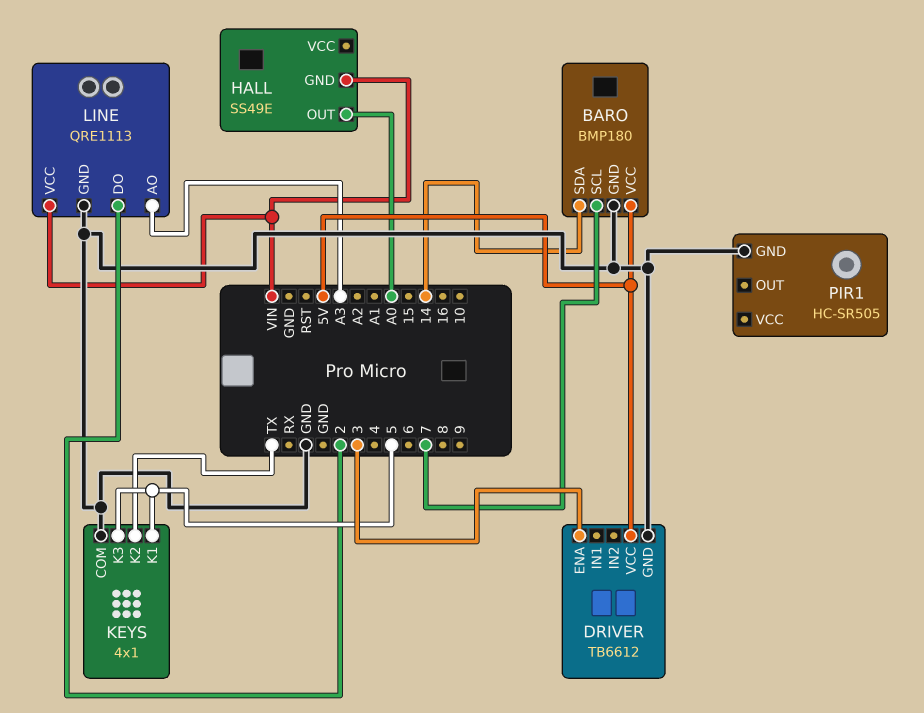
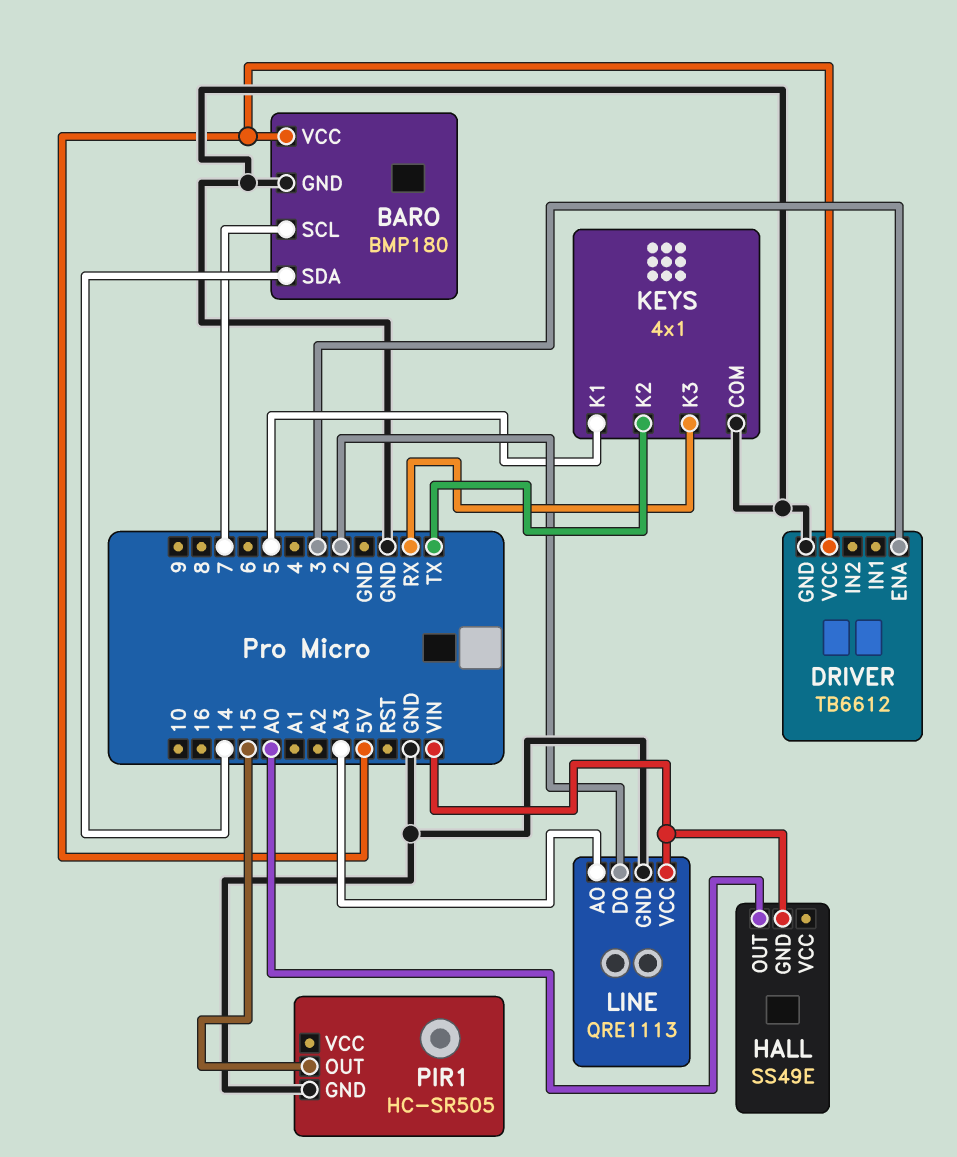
KEYS pin K3: 5 -> RX
PIR1 pin OUT: none -> 15

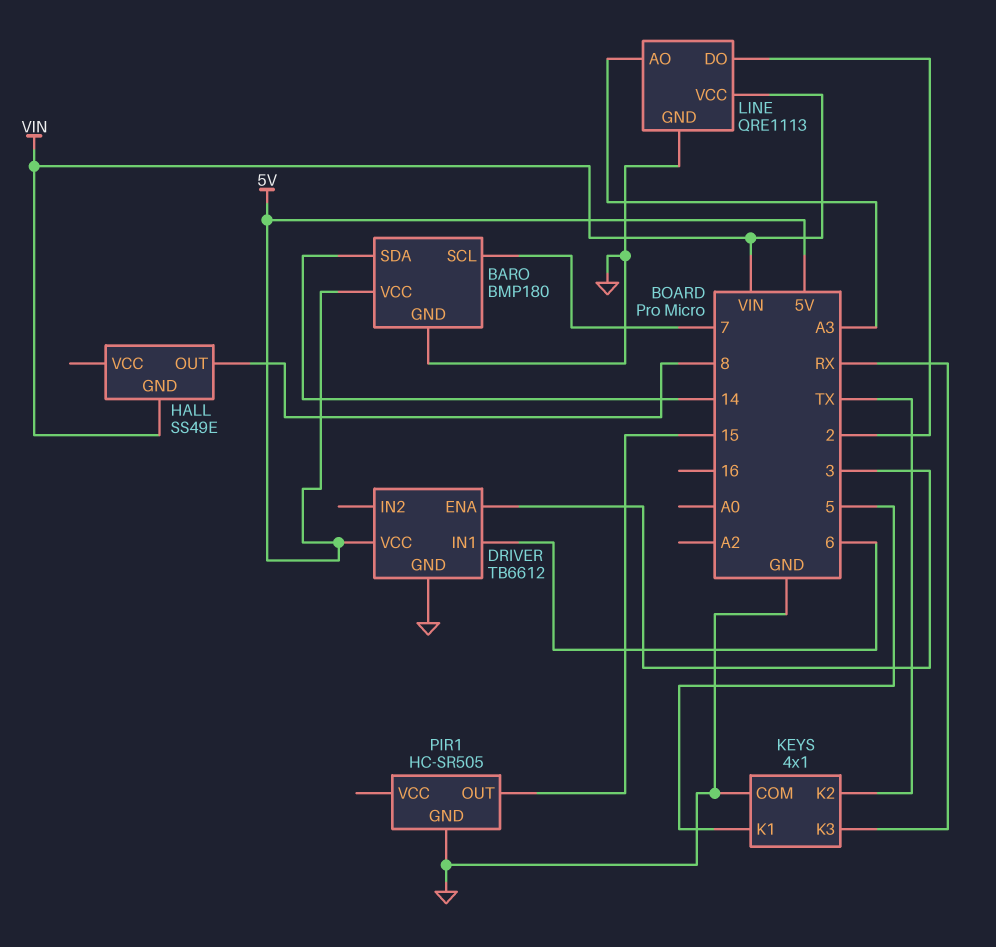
DRIVER pin IN1: none -> 6
HALL pin OUT: A0 -> 8

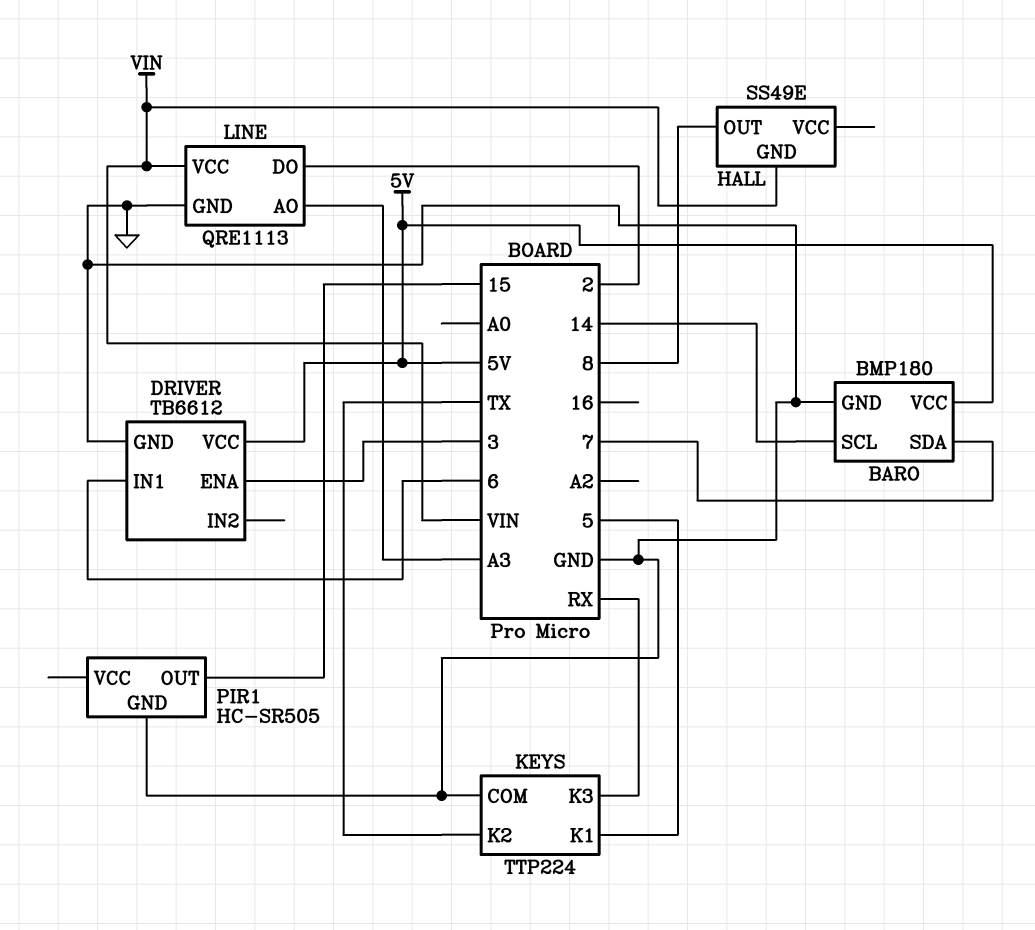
BARO pin SCL: 7 -> 14
BARO pin SDA: 14 -> 7
KEYS: 4x1 -> TTP224

